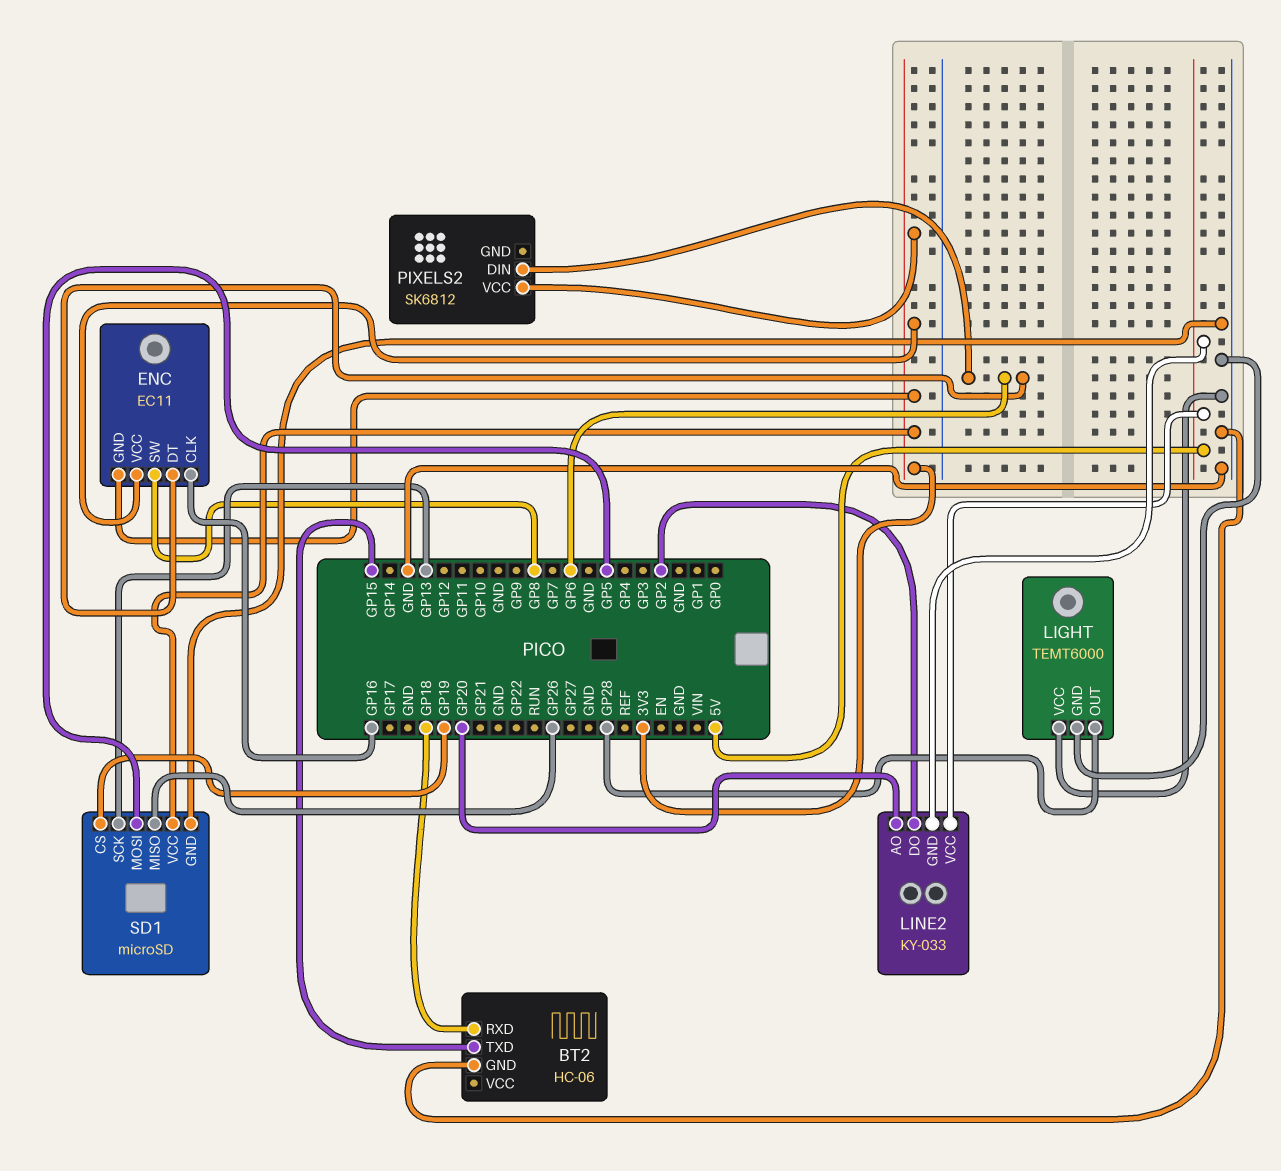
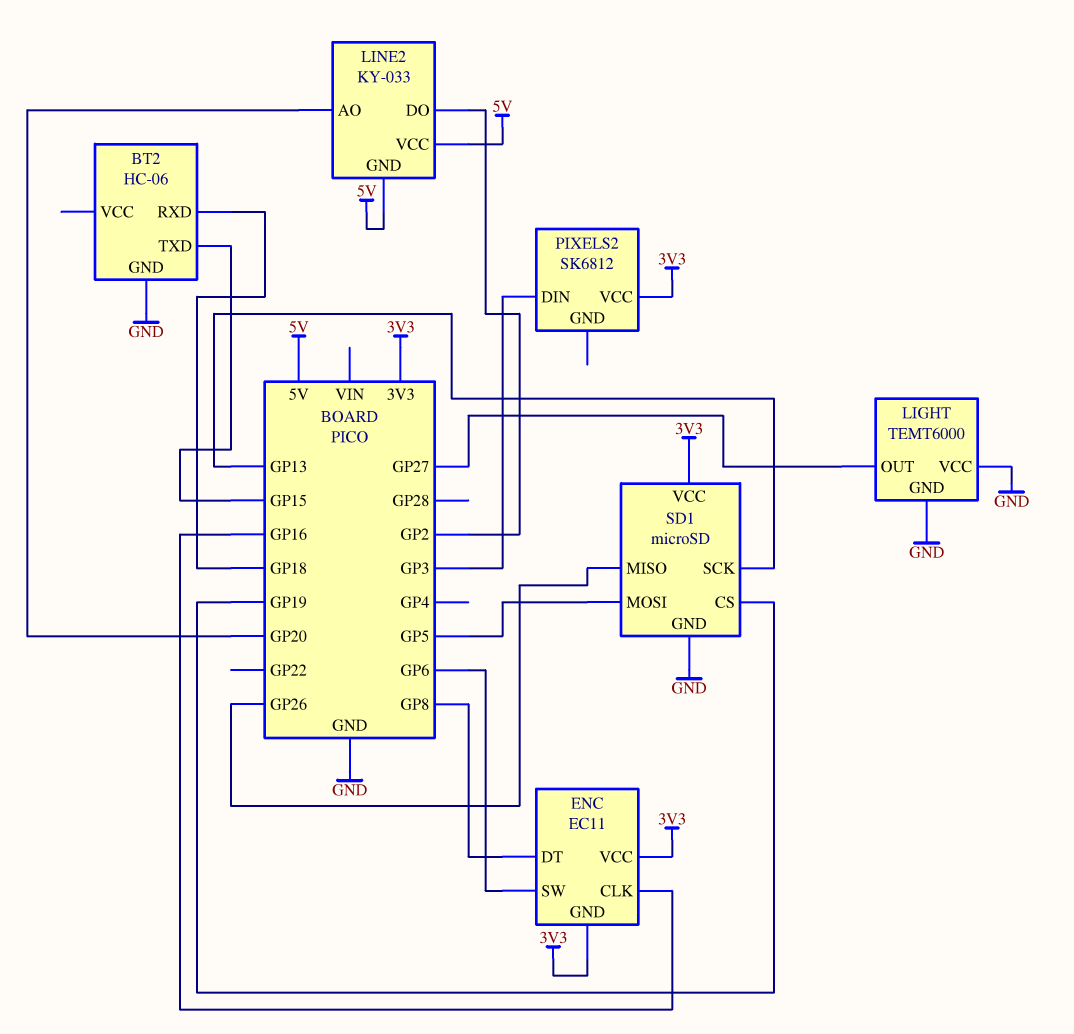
ENC pin DT: GP6 -> GP8
ENC pin SW: GP8 -> GP6
LIGHT pin OUT: GP28 -> GP27
PIXELS2 pin DIN: GP6 -> GP3

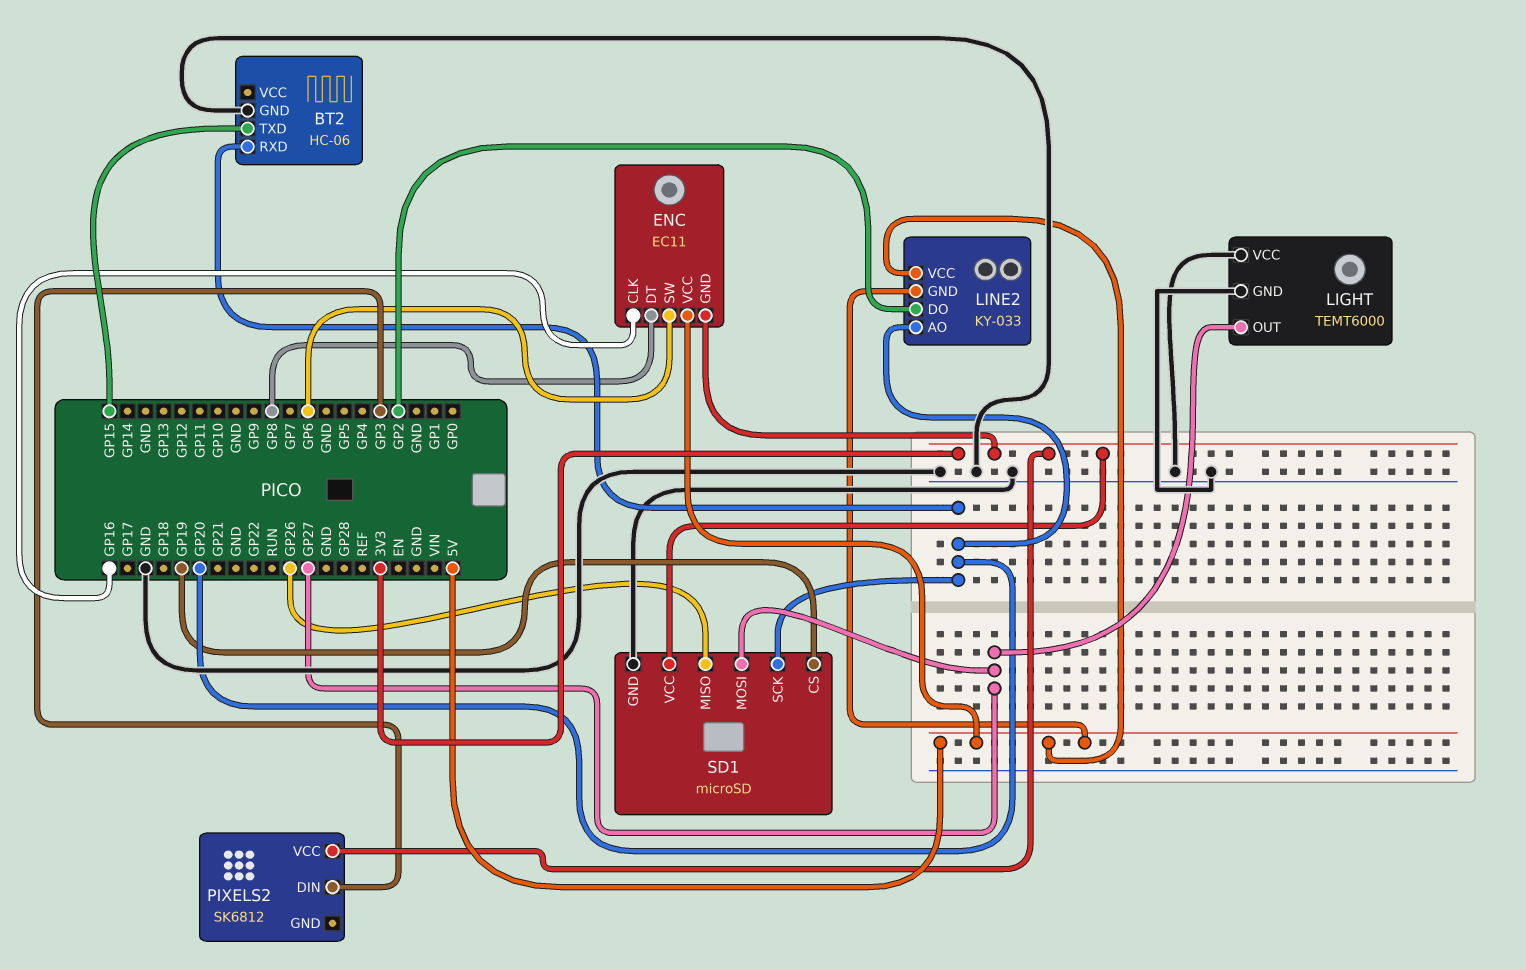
BT2 pin RXD: GP18 -> GP20
ENC pin VCC: 3V3 -> 5V
SD1 pin MOSI: GP5 -> GP27
SD1 pin SCK: GP13 -> GP20

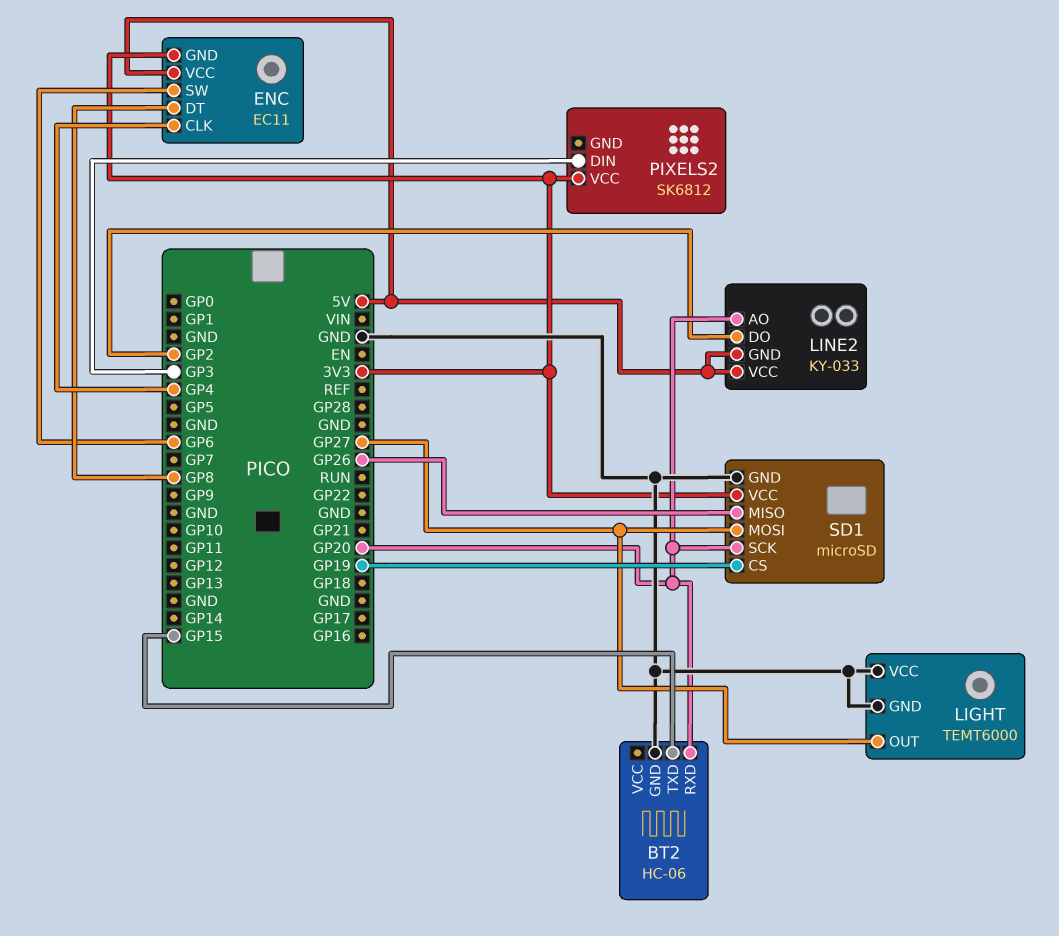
ENC pin CLK: GP16 -> GP4

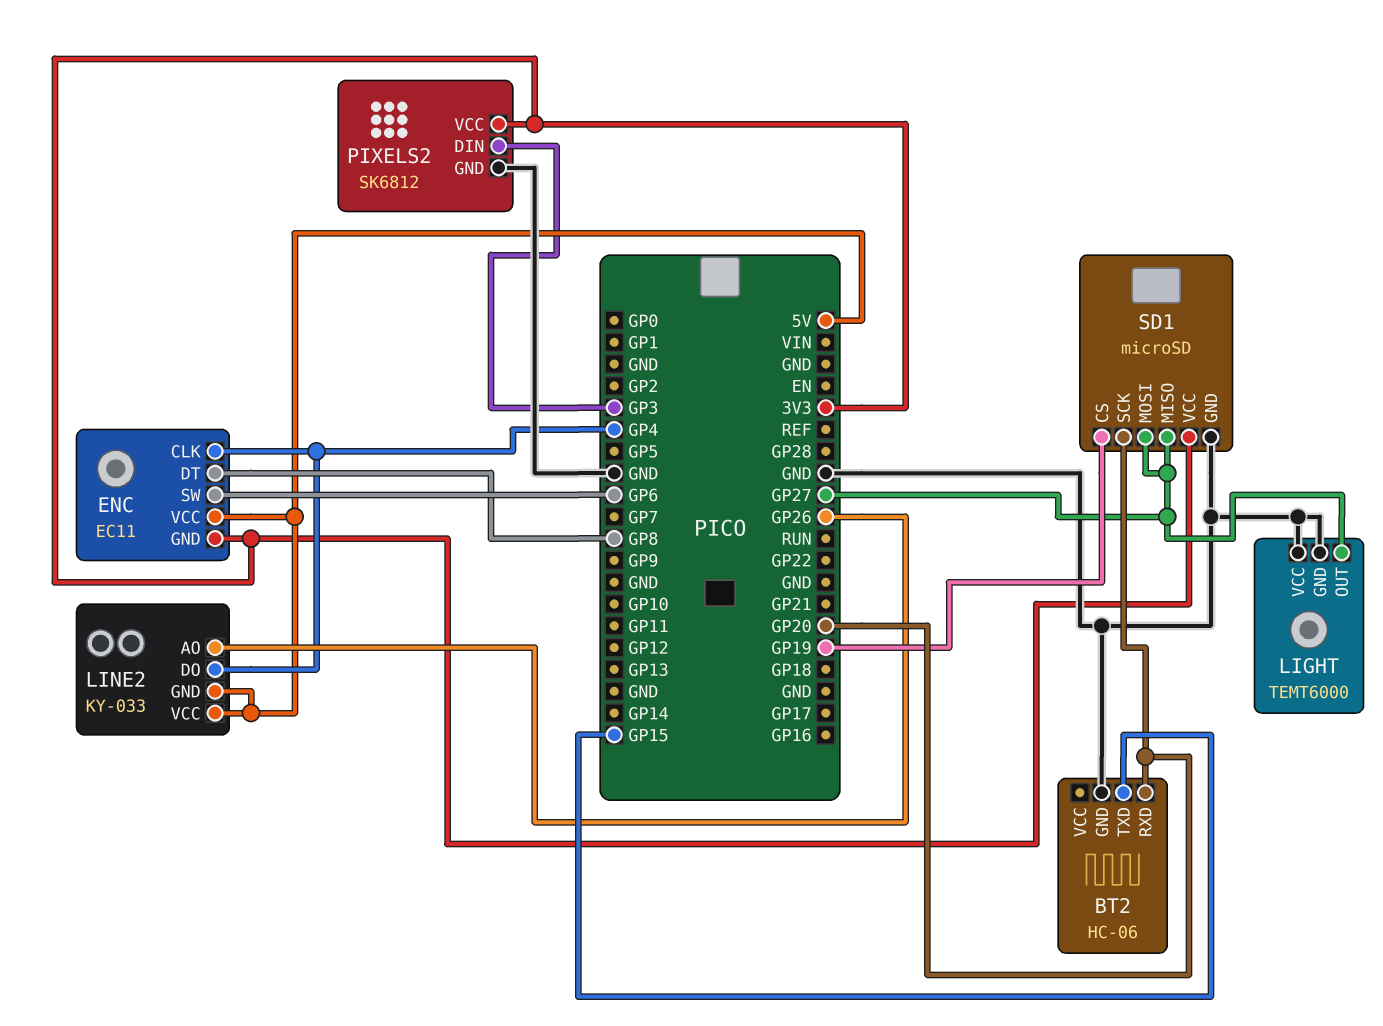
LINE2 pin AO: GP20 -> GP26
LINE2 pin DO: GP2 -> GP4
PIXELS2 pin GND: none -> GND
SD1 pin MISO: GP26 -> GP27

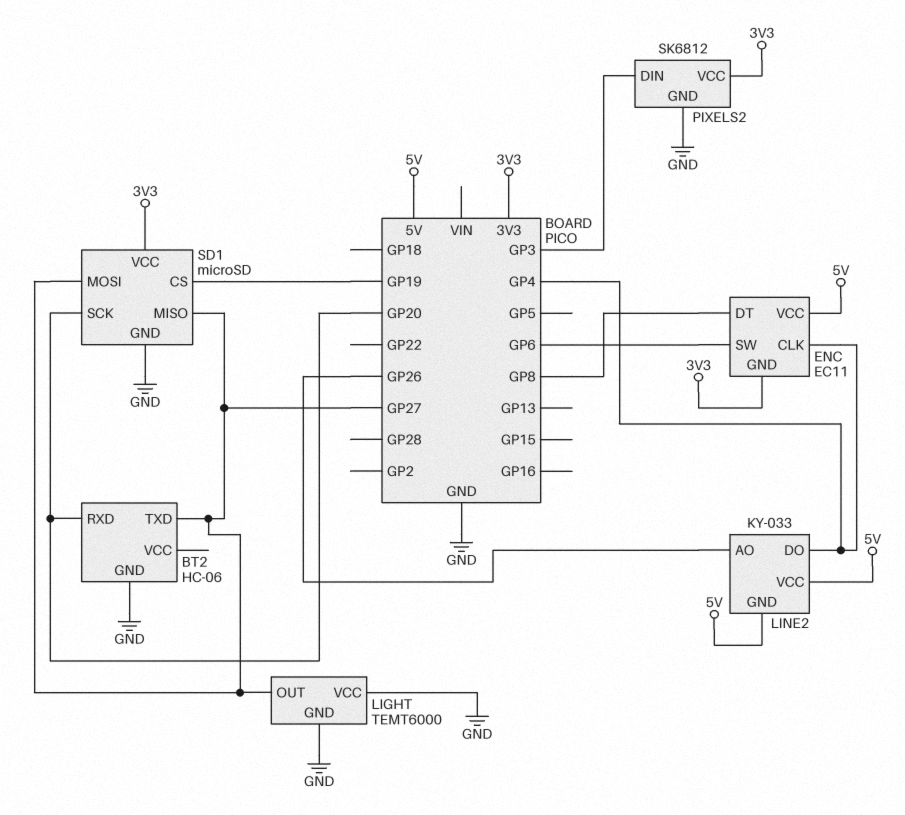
BT2 pin TXD: GP15 -> GP27

